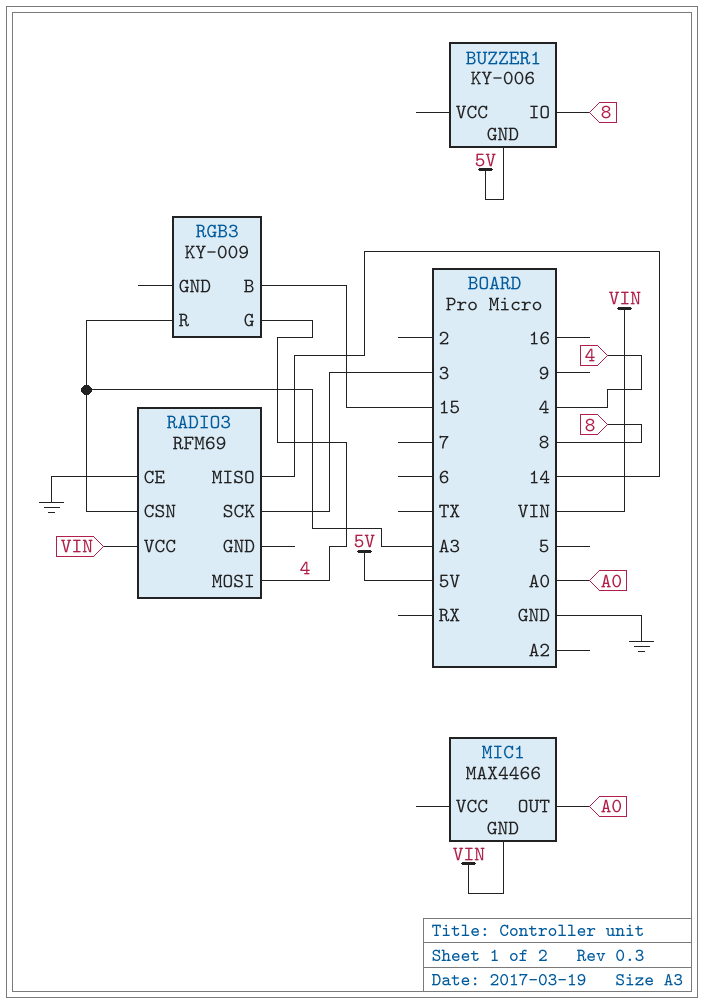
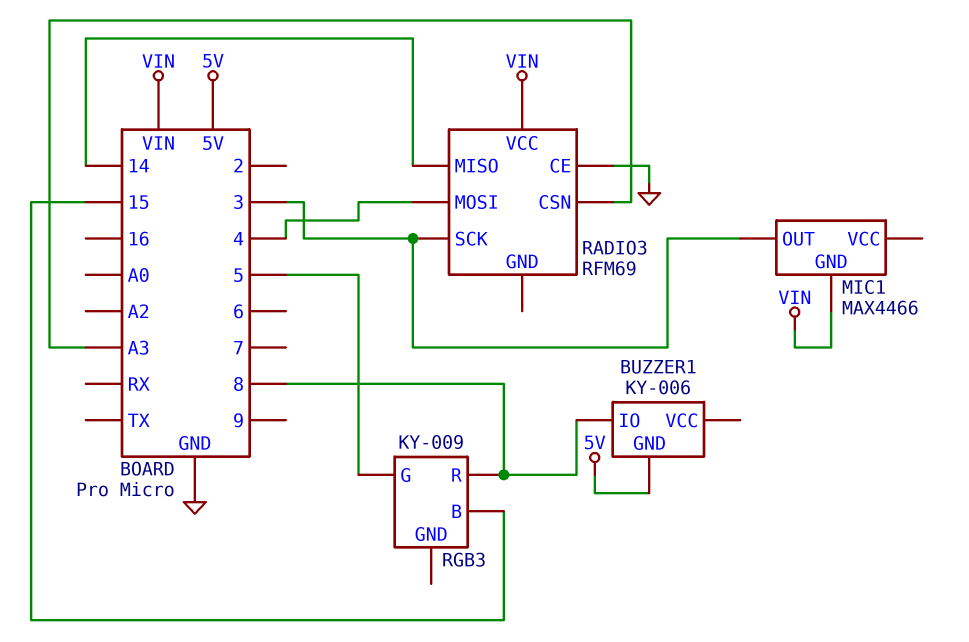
MIC1 pin OUT: A0 -> 3
RGB3 pin G: 4 -> 5
RGB3 pin R: A3 -> 8

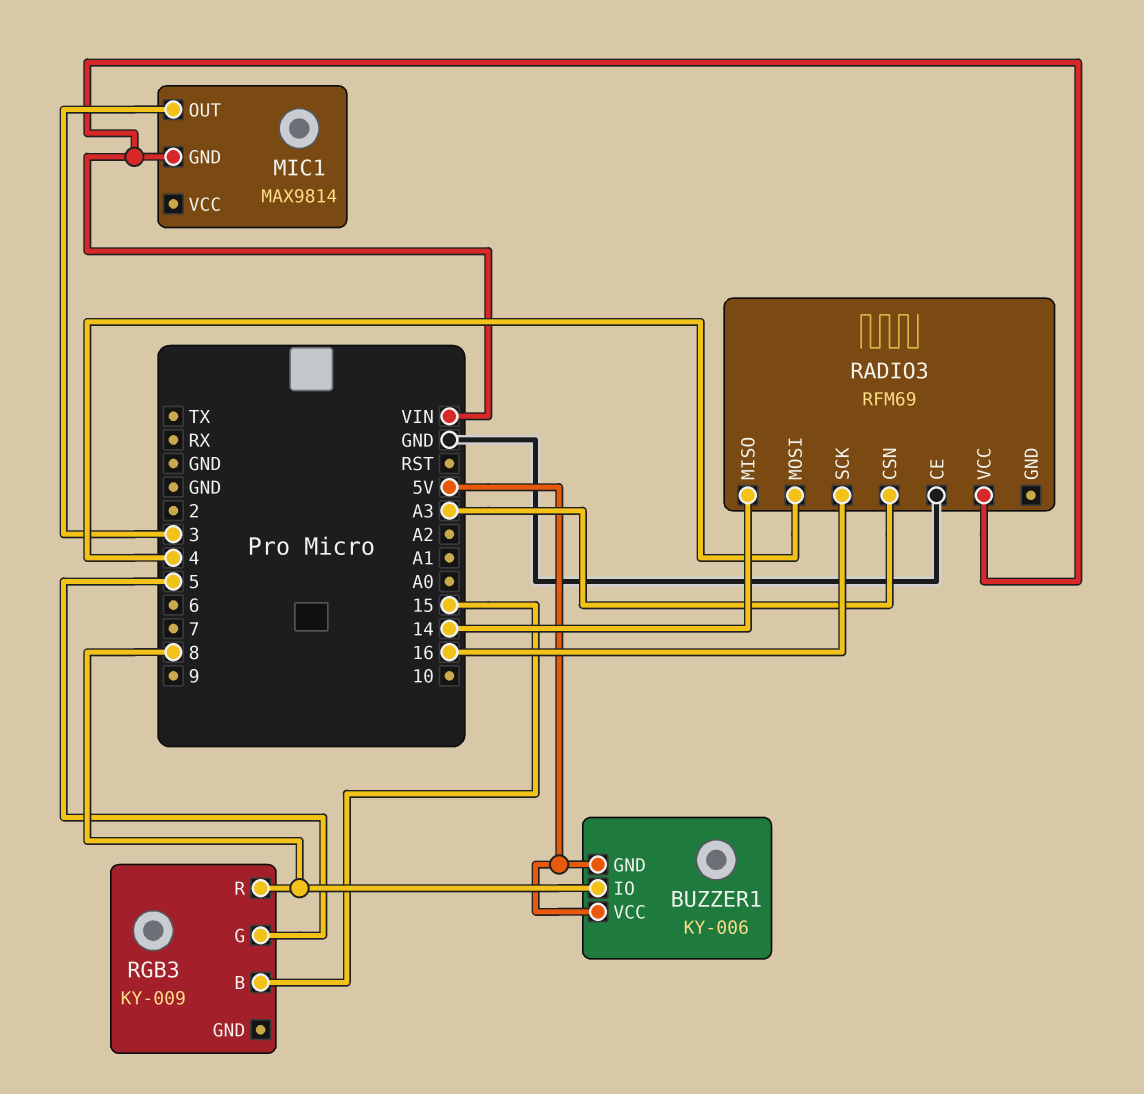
BUZZER1 pin VCC: none -> 5V
MIC1: MAX4466 -> MAX9814
RADIO3 pin SCK: 3 -> 16

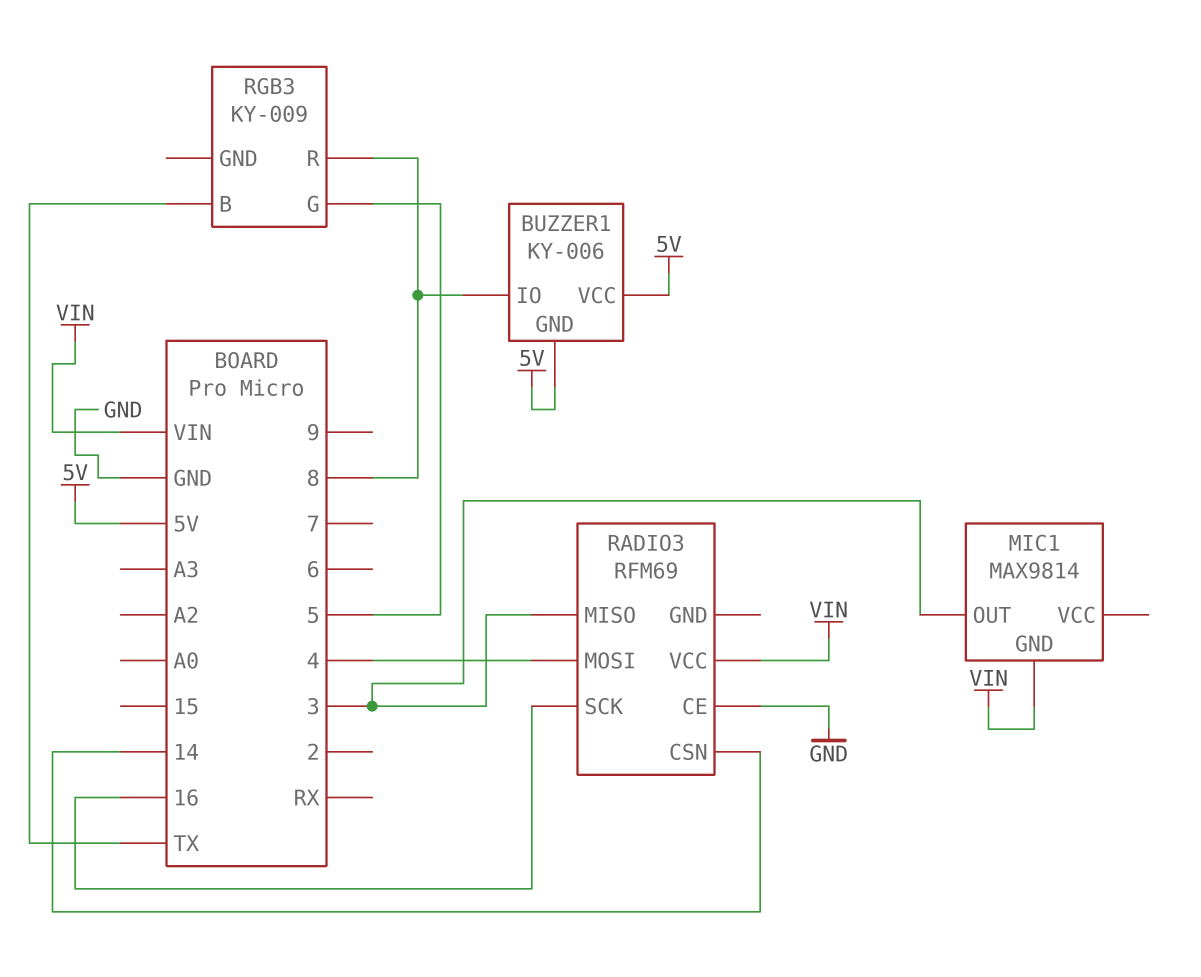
RADIO3 pin CSN: A3 -> 14
RADIO3 pin MISO: 14 -> 3
RGB3 pin B: 15 -> TX

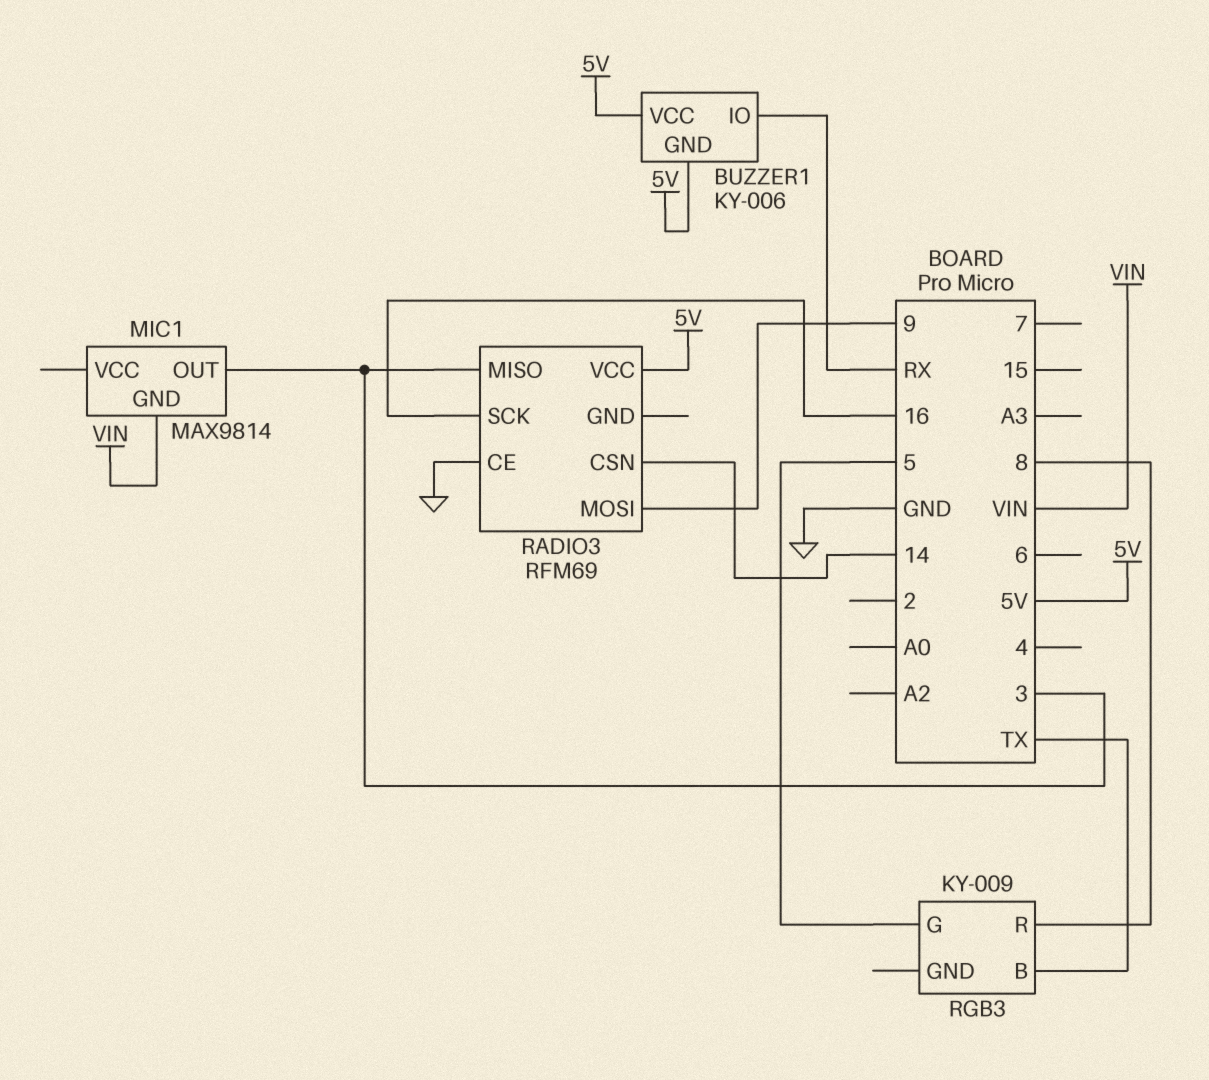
BUZZER1 pin IO: 8 -> RX
RADIO3 pin MOSI: 4 -> 9
RADIO3 pin VCC: VIN -> 5V

